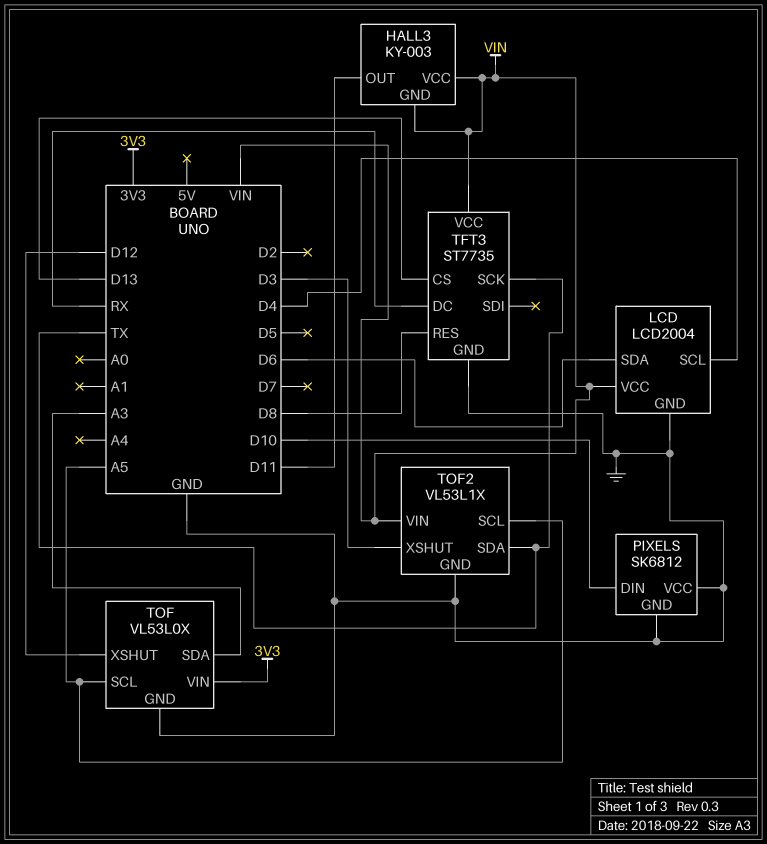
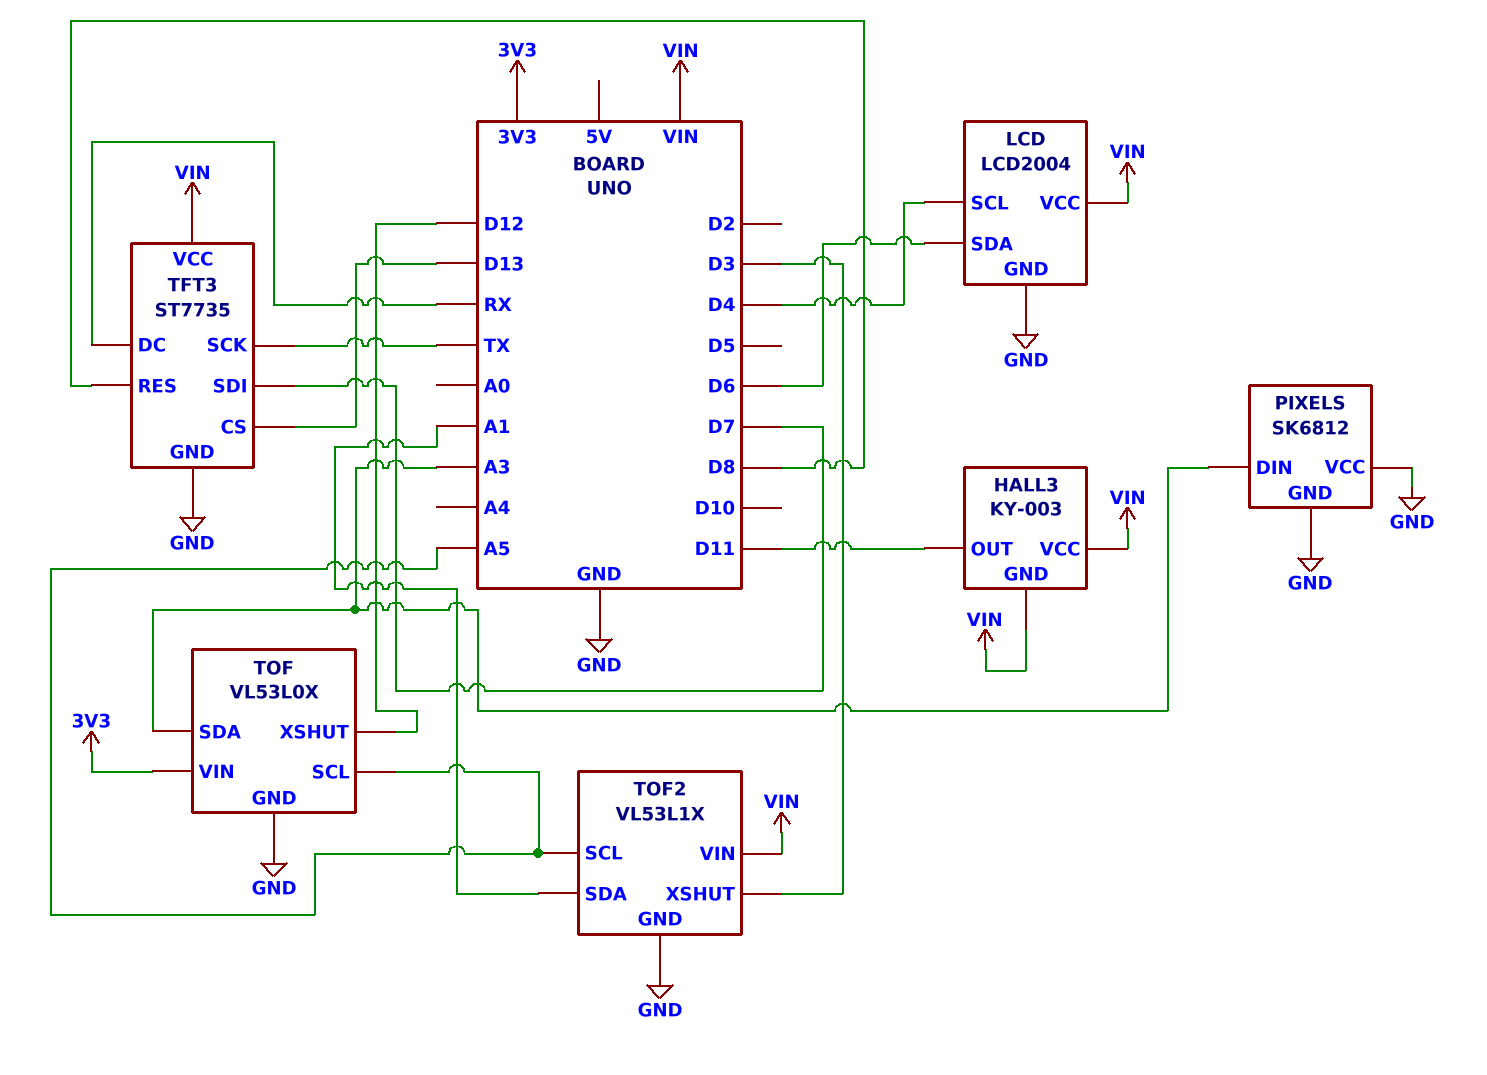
PIXELS pin DIN: D10 -> A3
TFT3 pin SDI: none -> D7
TOF2 pin SDA: TX -> A1

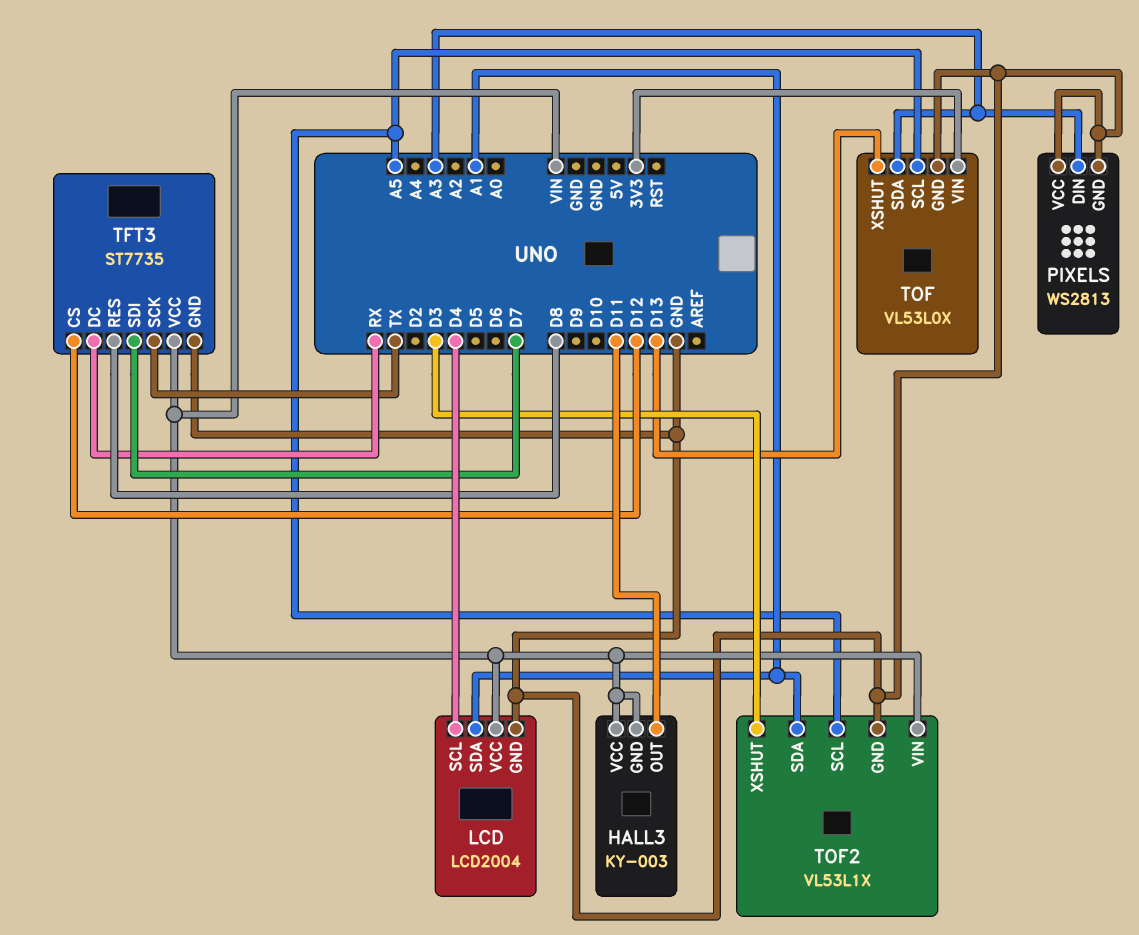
LCD pin SDA: D6 -> A1
PIXELS: SK6812 -> WS2813
TFT3 pin CS: D13 -> D12
TOF pin XSHUT: D12 -> D13

